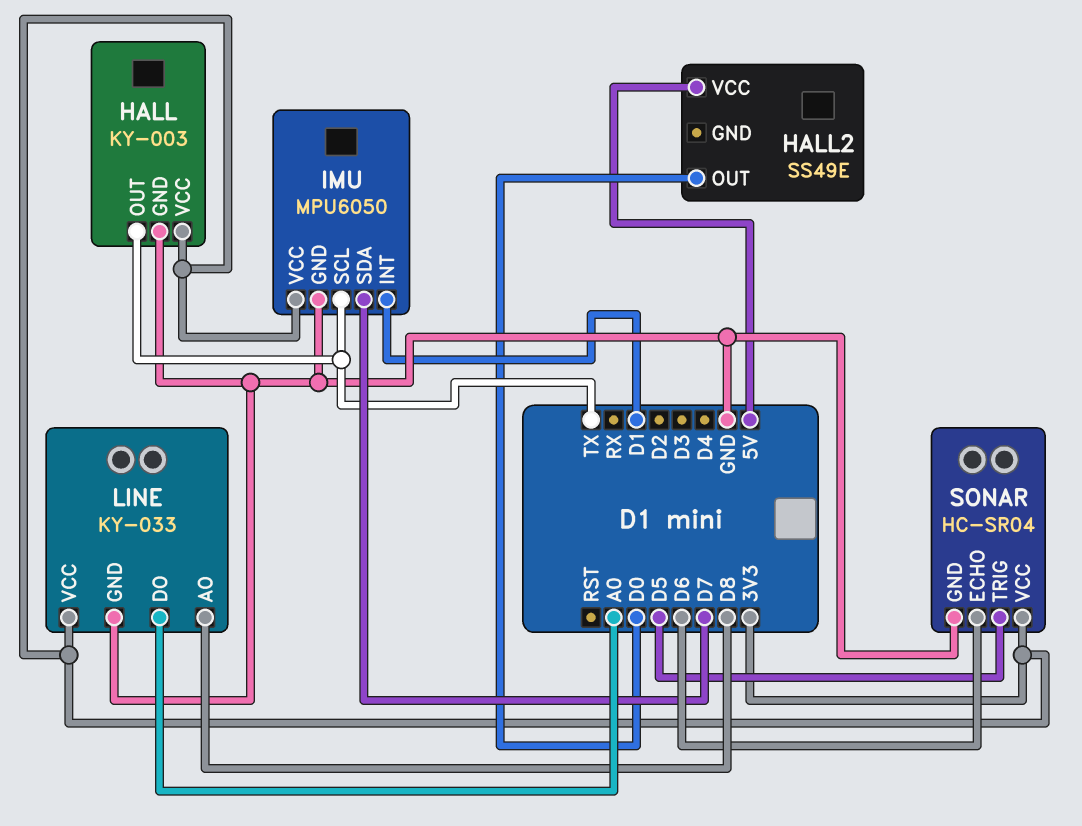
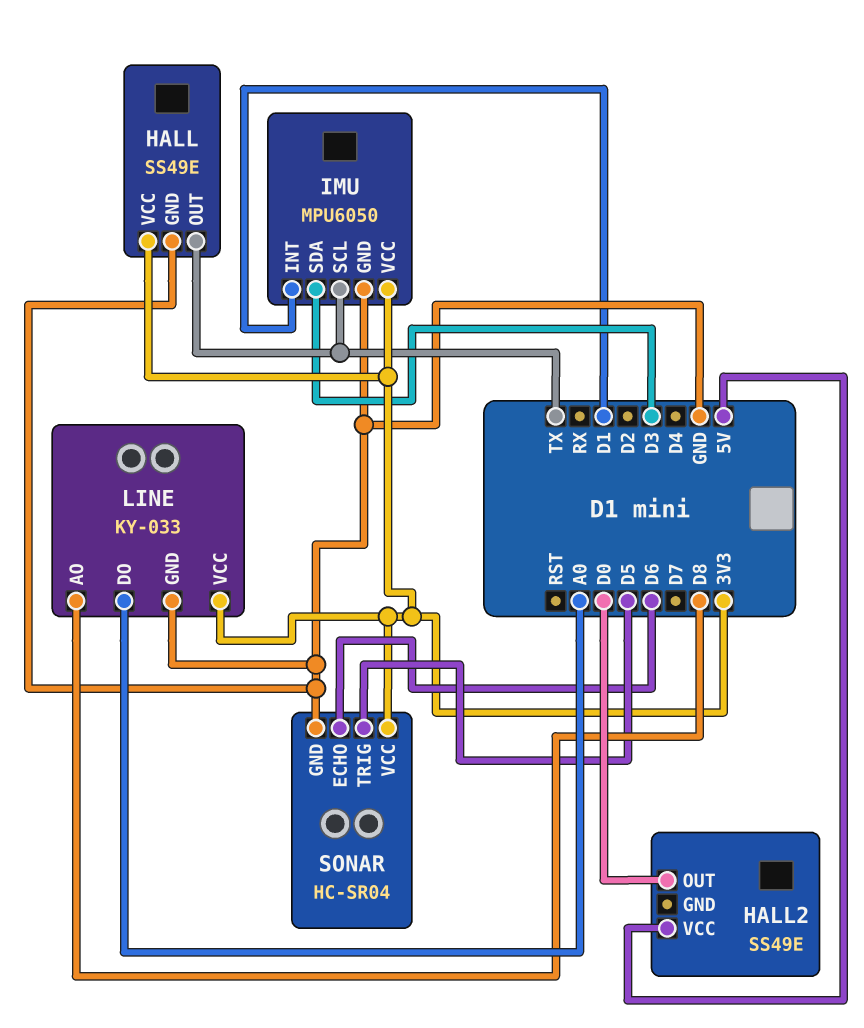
HALL: KY-003 -> SS49E
IMU pin SDA: D7 -> D3

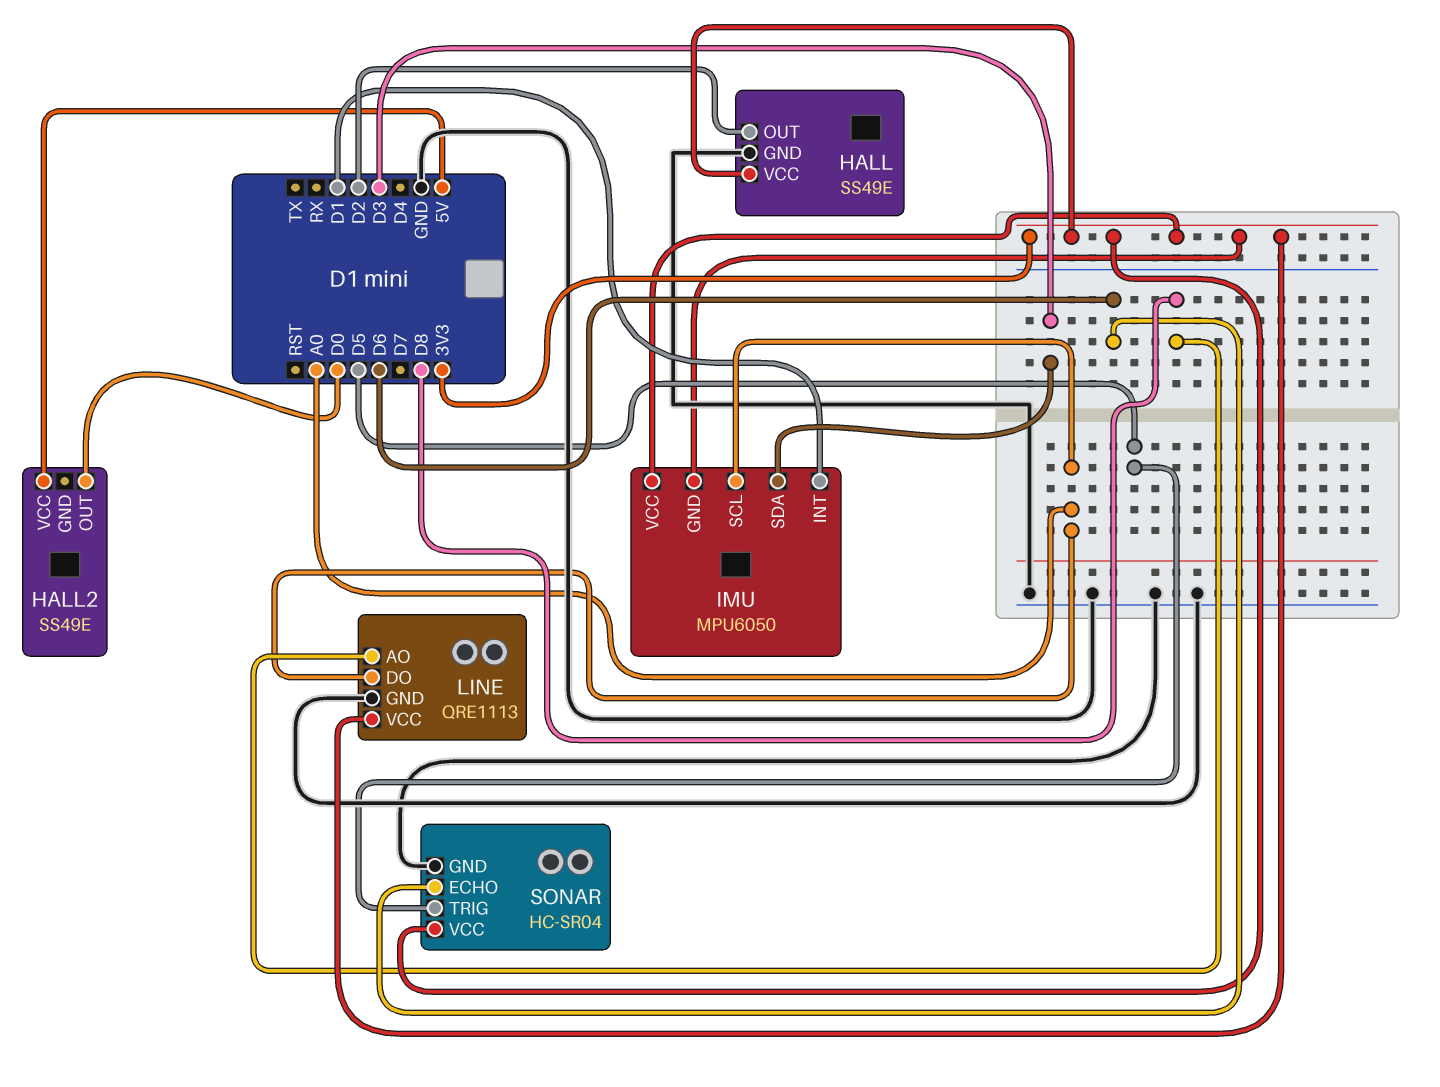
HALL pin OUT: TX -> D2
IMU pin GND: GND -> 3V3
IMU pin SCL: TX -> A0
LINE: KY-033 -> QRE1113

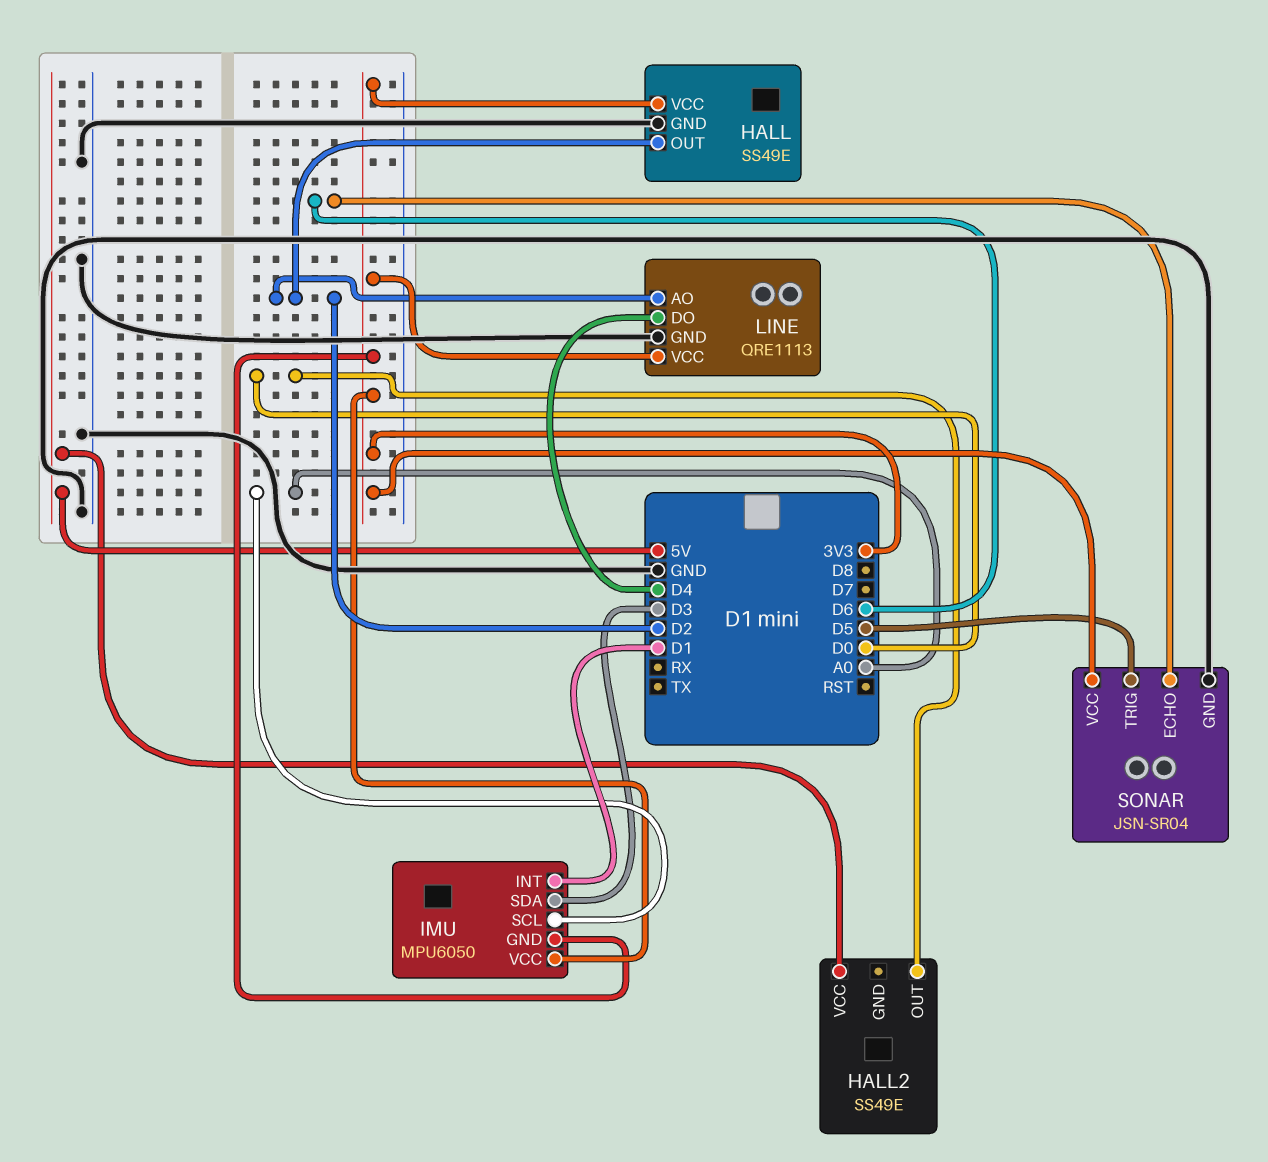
LINE pin AO: D8 -> D2
LINE pin DO: A0 -> D4
SONAR: HC-SR04 -> JSN-SR04

